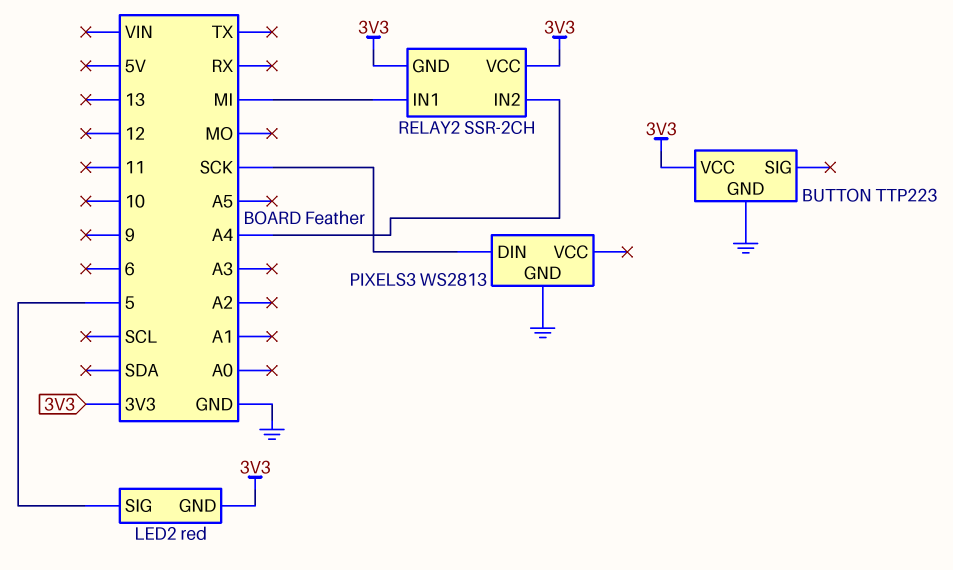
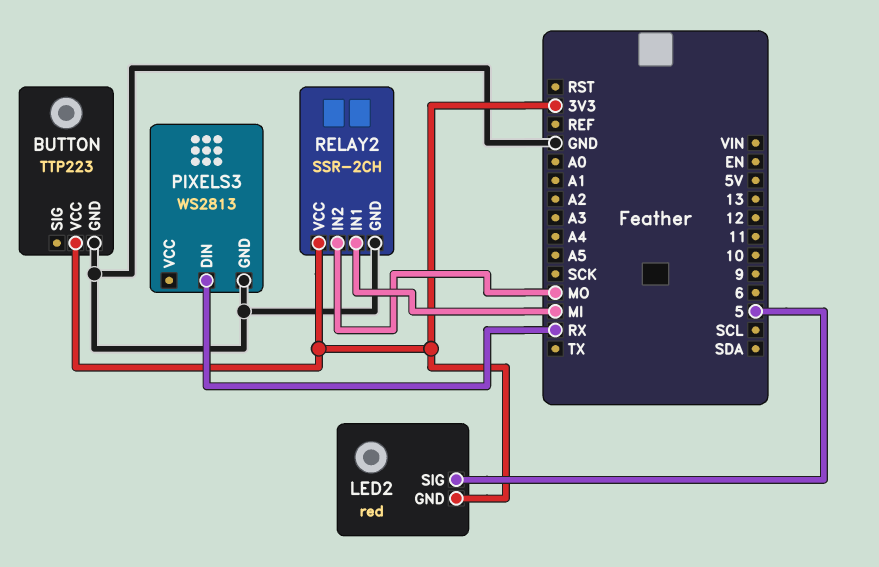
PIXELS3 pin DIN: SCK -> RX
RELAY2 pin GND: 3V3 -> GND
RELAY2 pin IN2: A4 -> MO

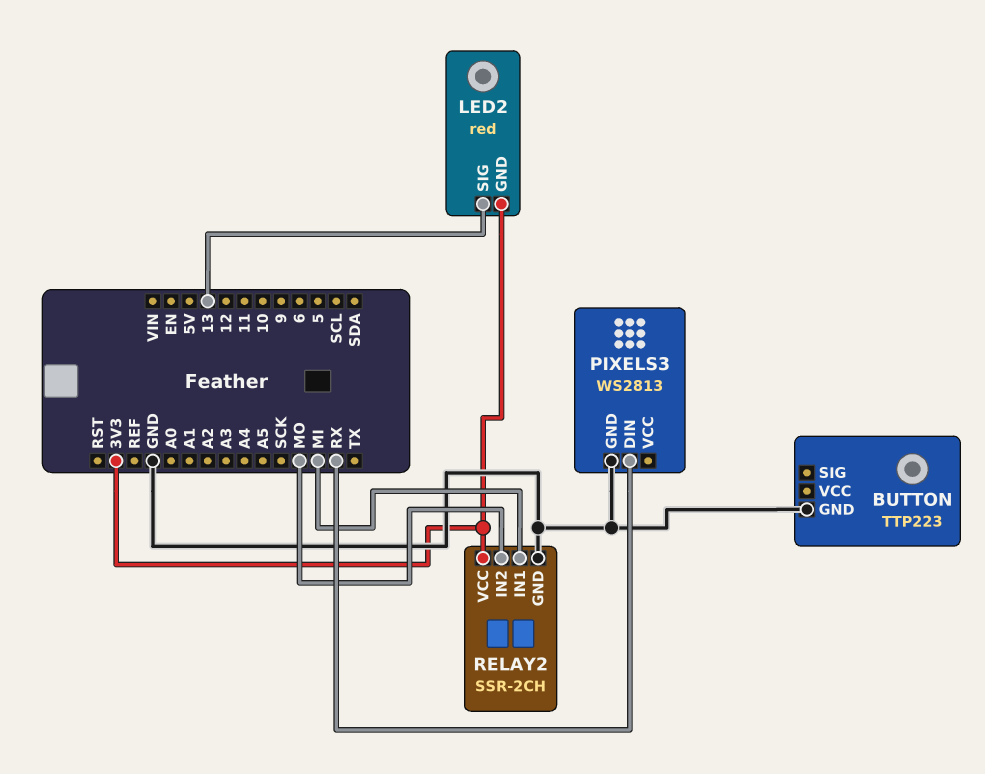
BUTTON pin VCC: 3V3 -> none
LED2 pin SIG: 5 -> 13

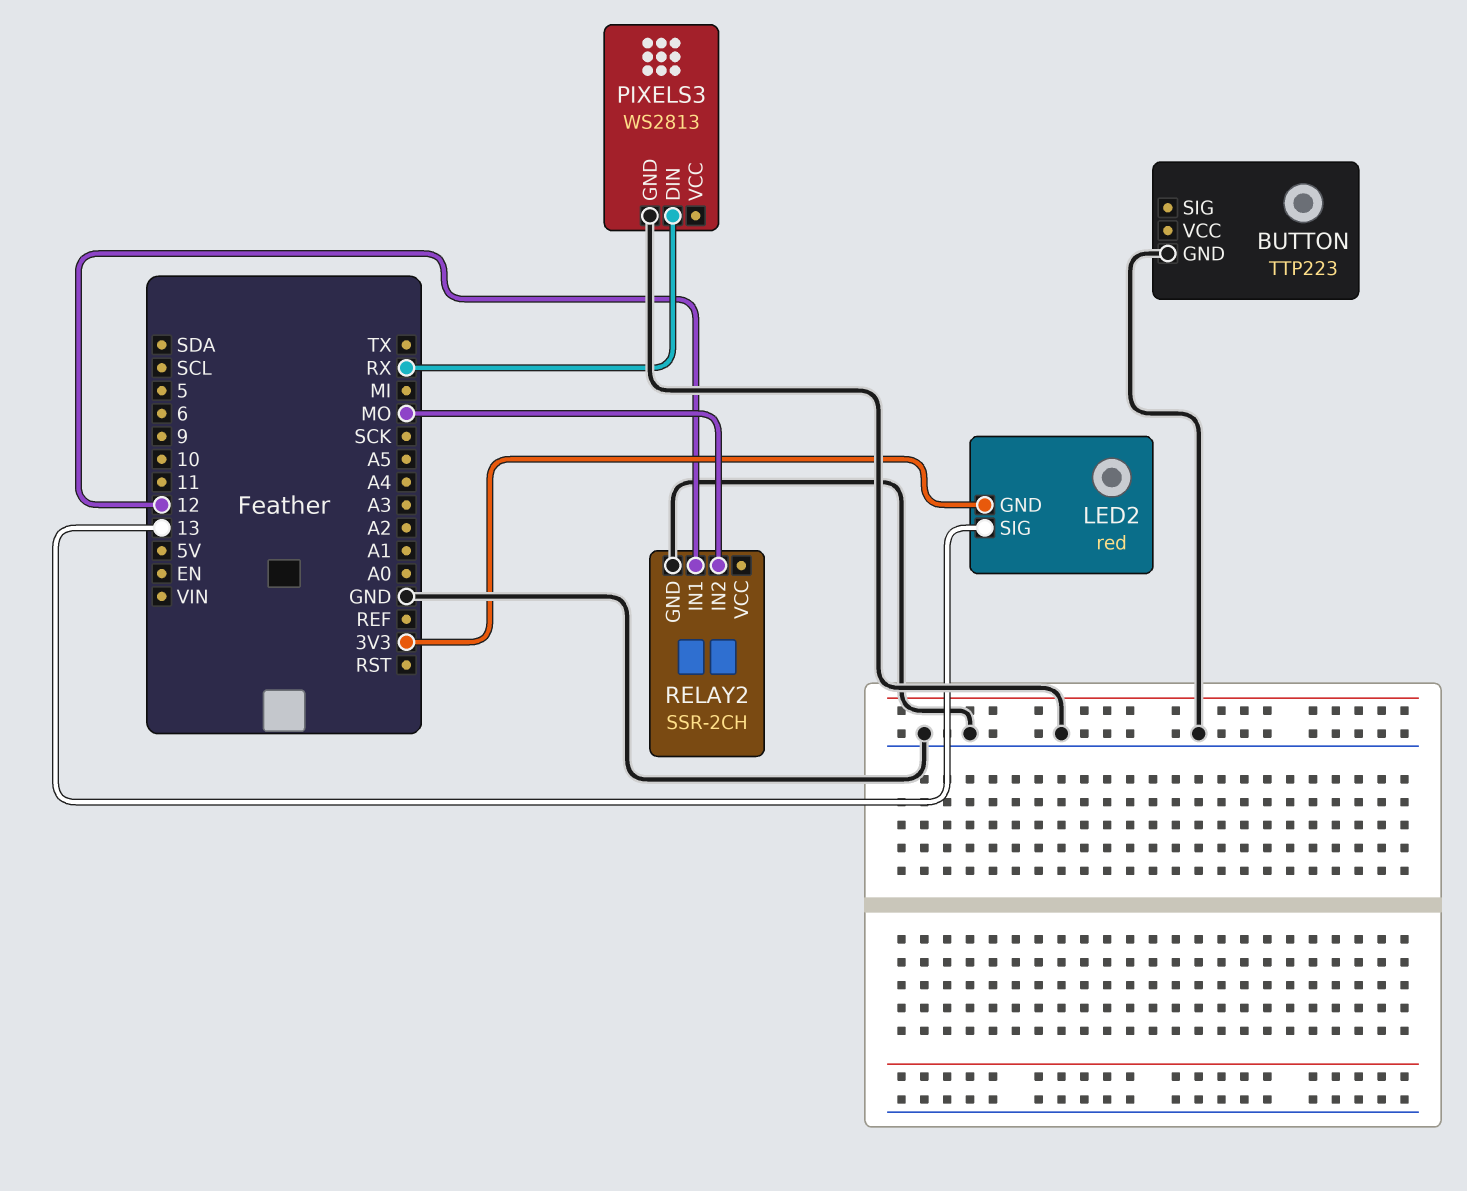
RELAY2 pin IN1: MI -> 12
RELAY2 pin VCC: 3V3 -> none

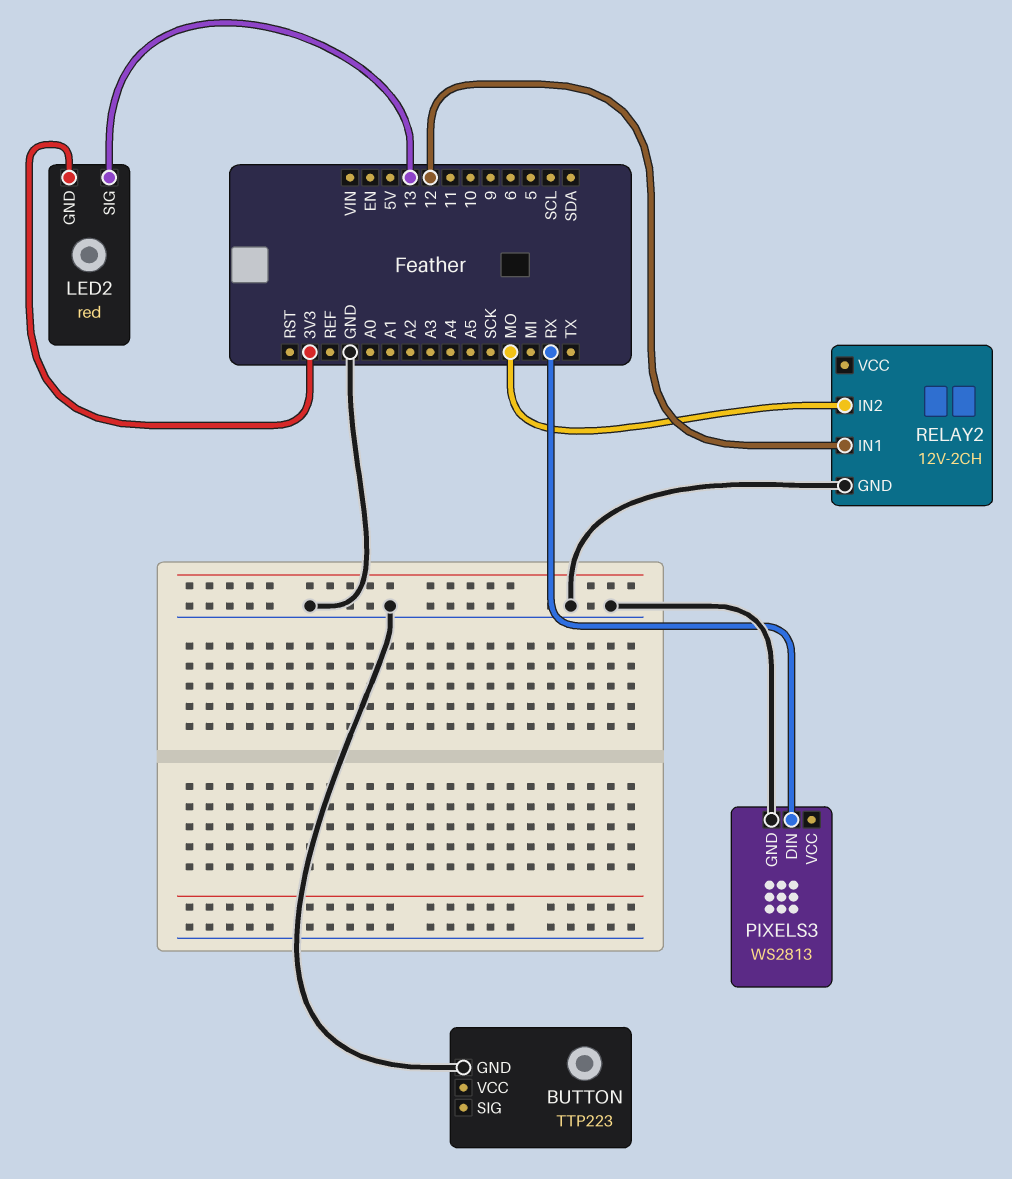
RELAY2: SSR-2CH -> 12V-2CH

